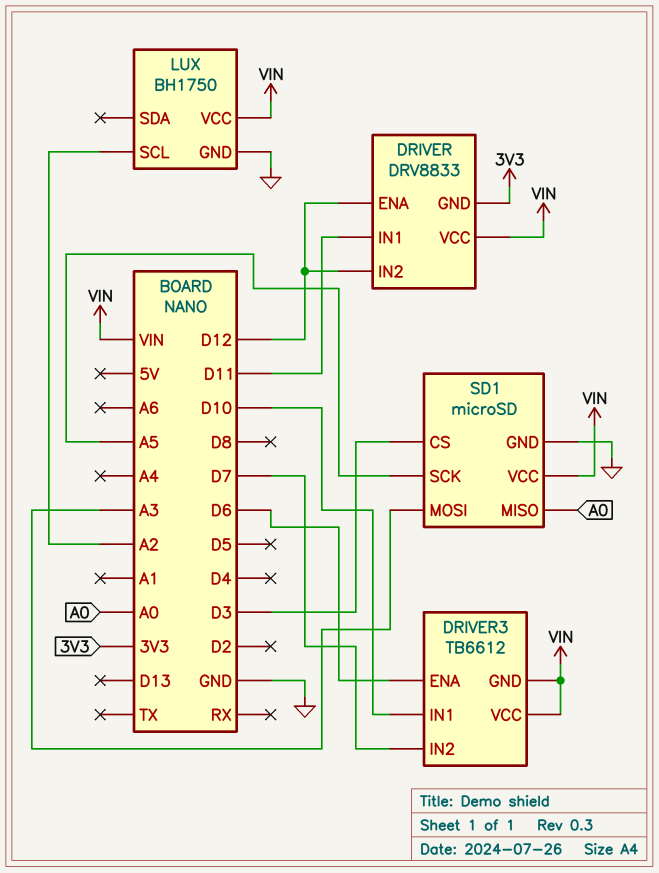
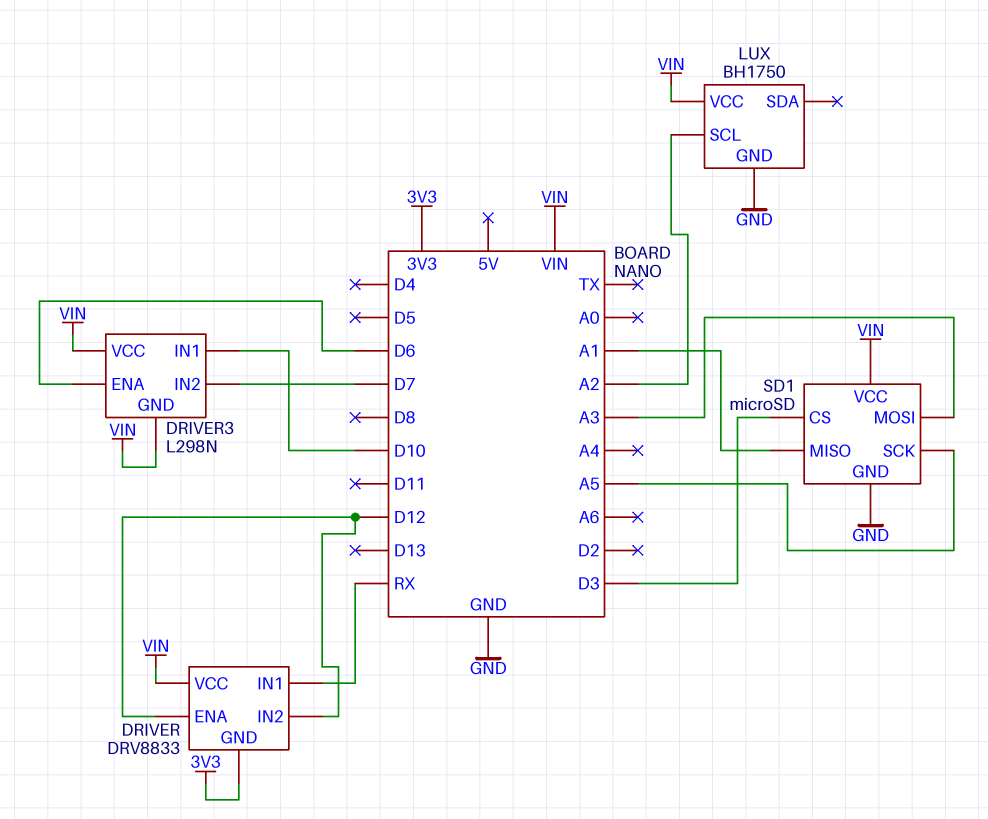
DRIVER pin IN1: D11 -> RX
DRIVER3: TB6612 -> L298N
SD1 pin MISO: A0 -> A1

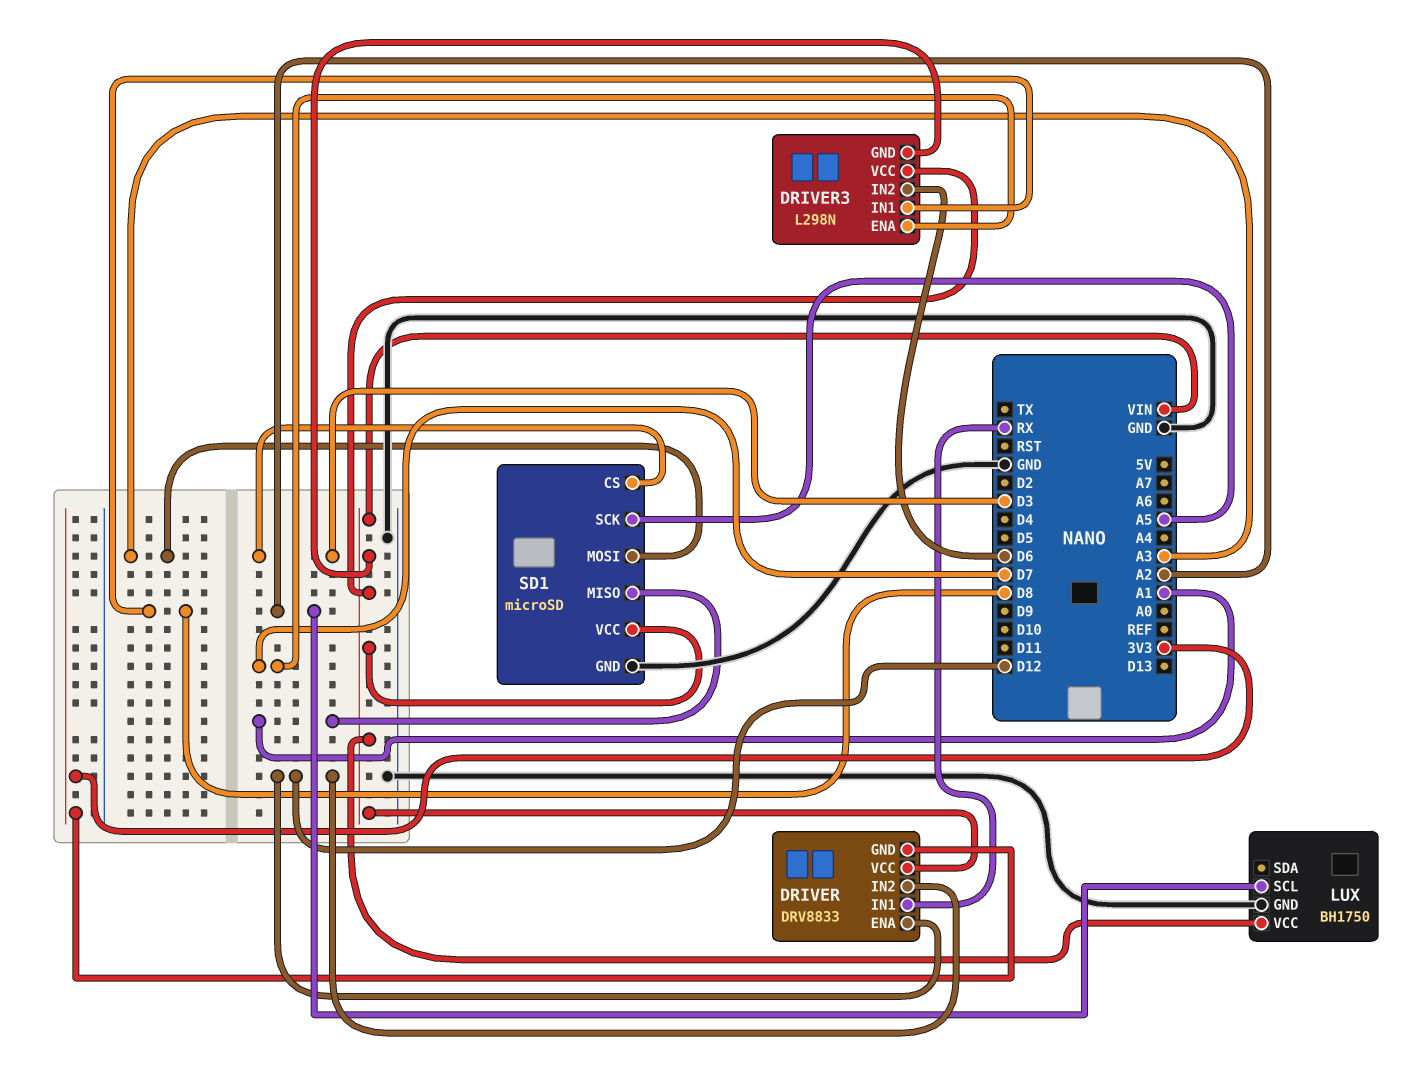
DRIVER3 pin ENA: D6 -> D7
DRIVER3 pin IN1: D10 -> D8
DRIVER3 pin IN2: D7 -> D6

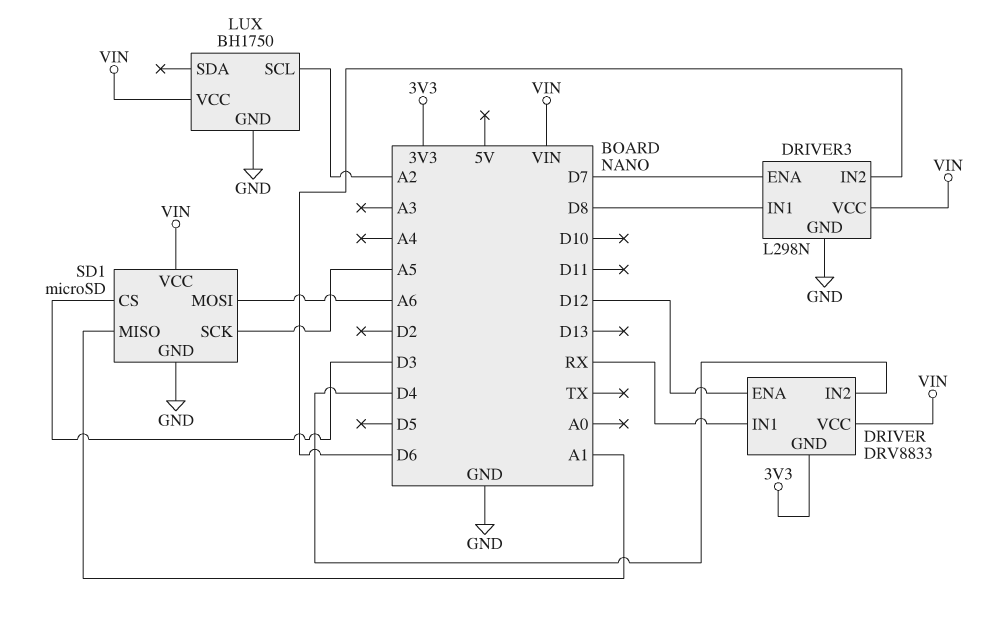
DRIVER pin IN2: D12 -> D4
DRIVER3 pin GND: VIN -> GND
SD1 pin MOSI: A3 -> A6

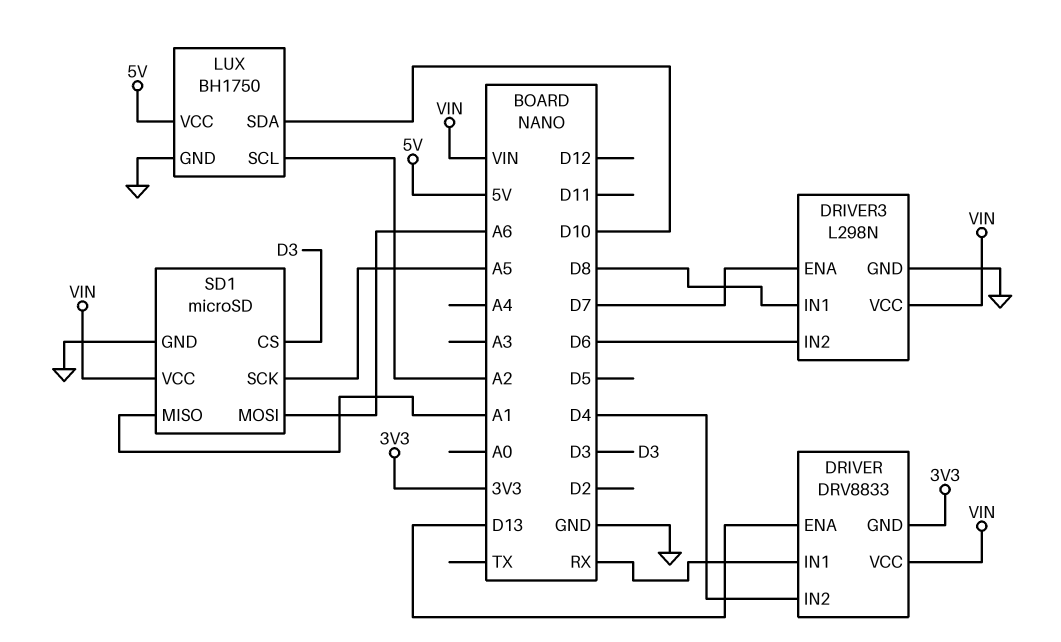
DRIVER pin ENA: D12 -> D13
LUX pin SDA: none -> D10
LUX pin VCC: VIN -> 5V

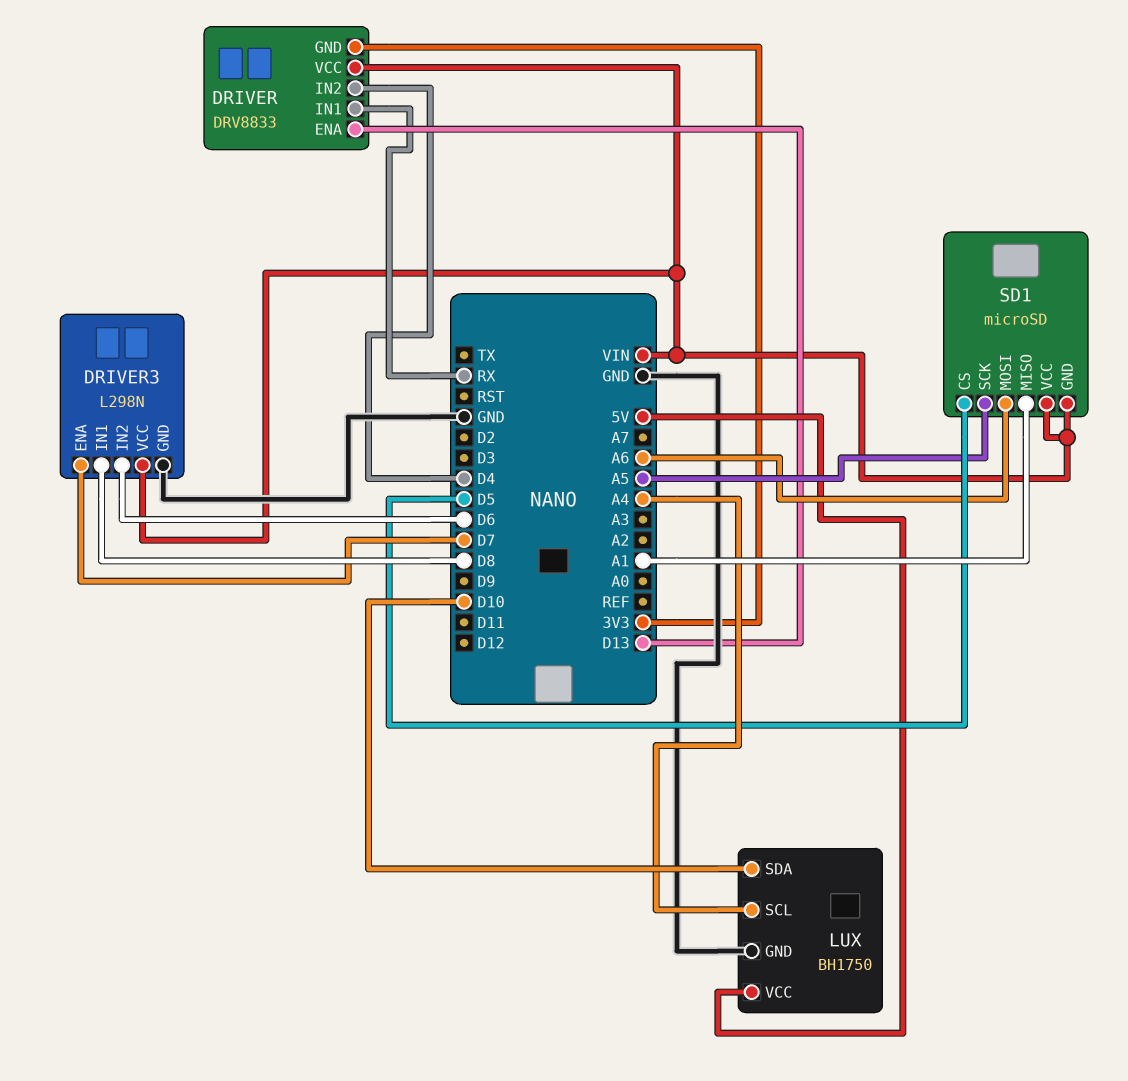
LUX pin SCL: A2 -> A4
SD1 pin CS: D3 -> D5
SD1 pin GND: GND -> VIN

